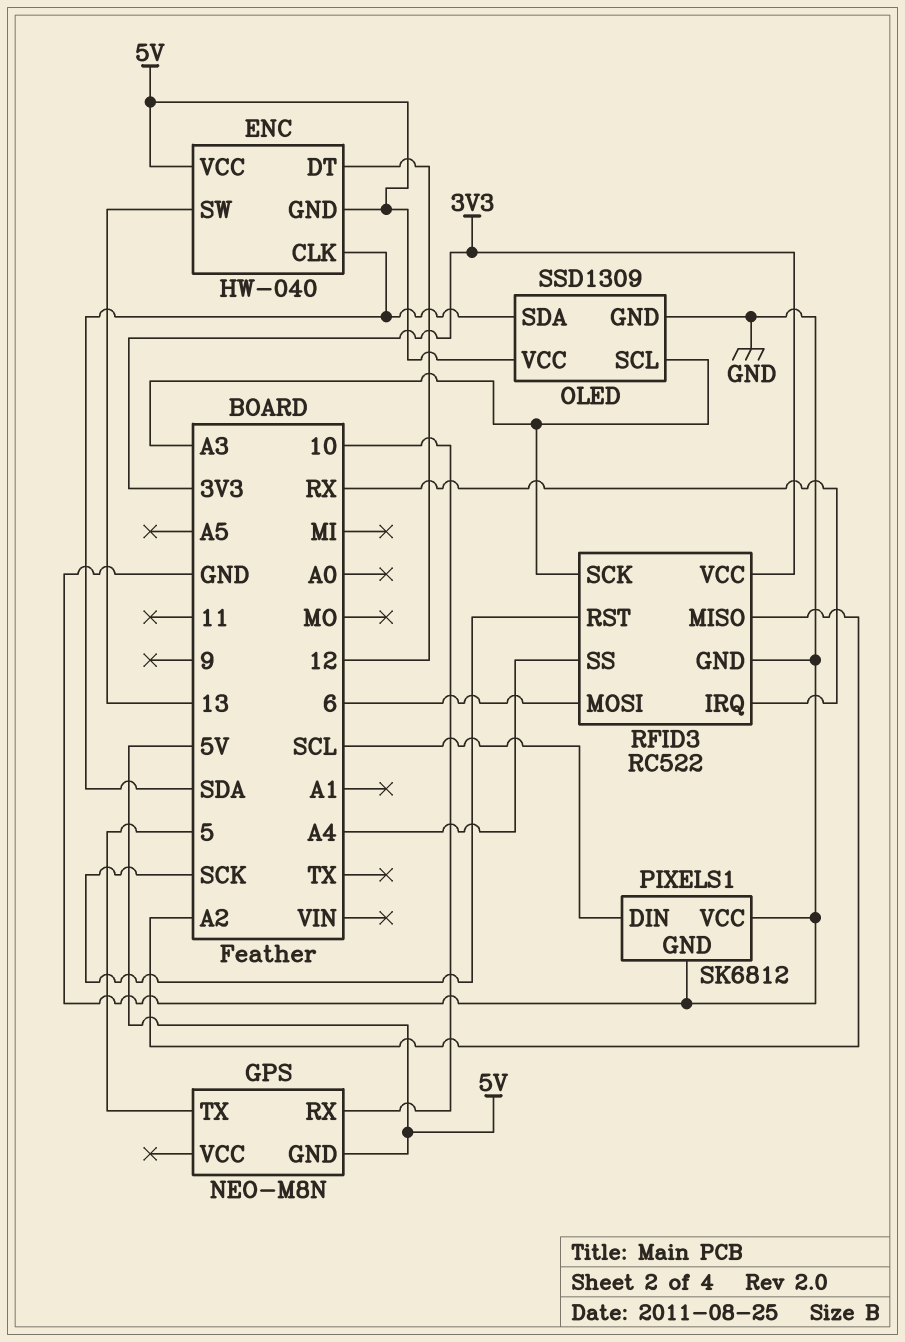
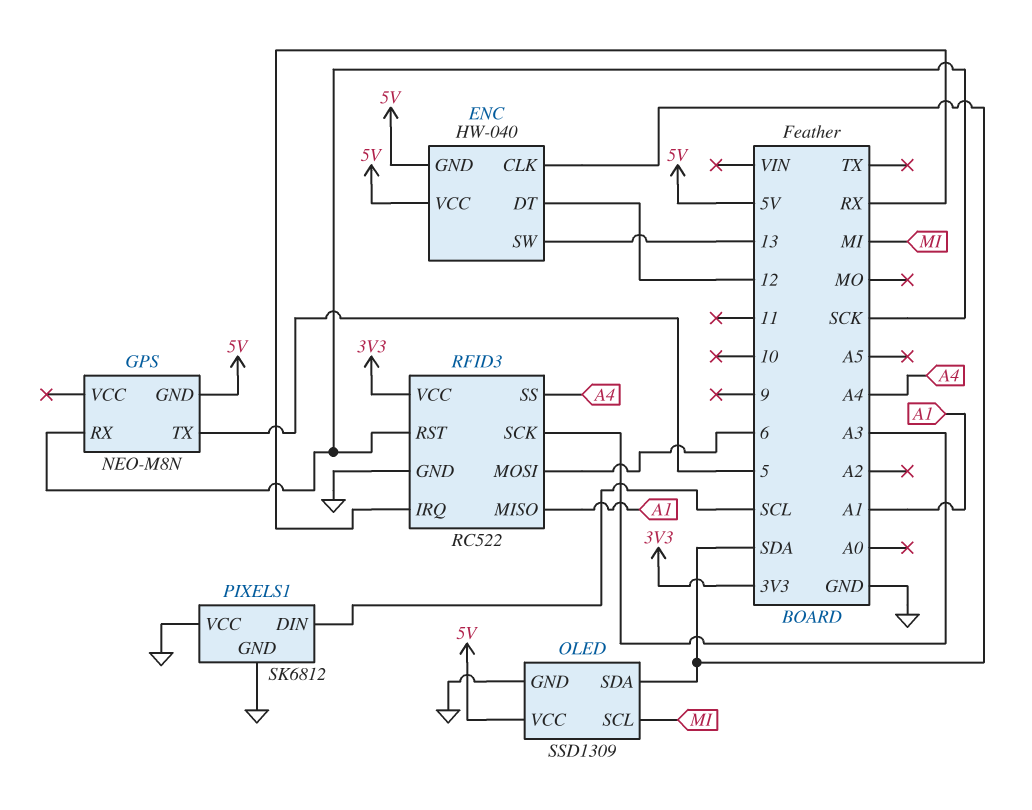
GPS pin RX: 10 -> SCK
OLED pin SCL: A3 -> MI
RFID3 pin MISO: A2 -> A1

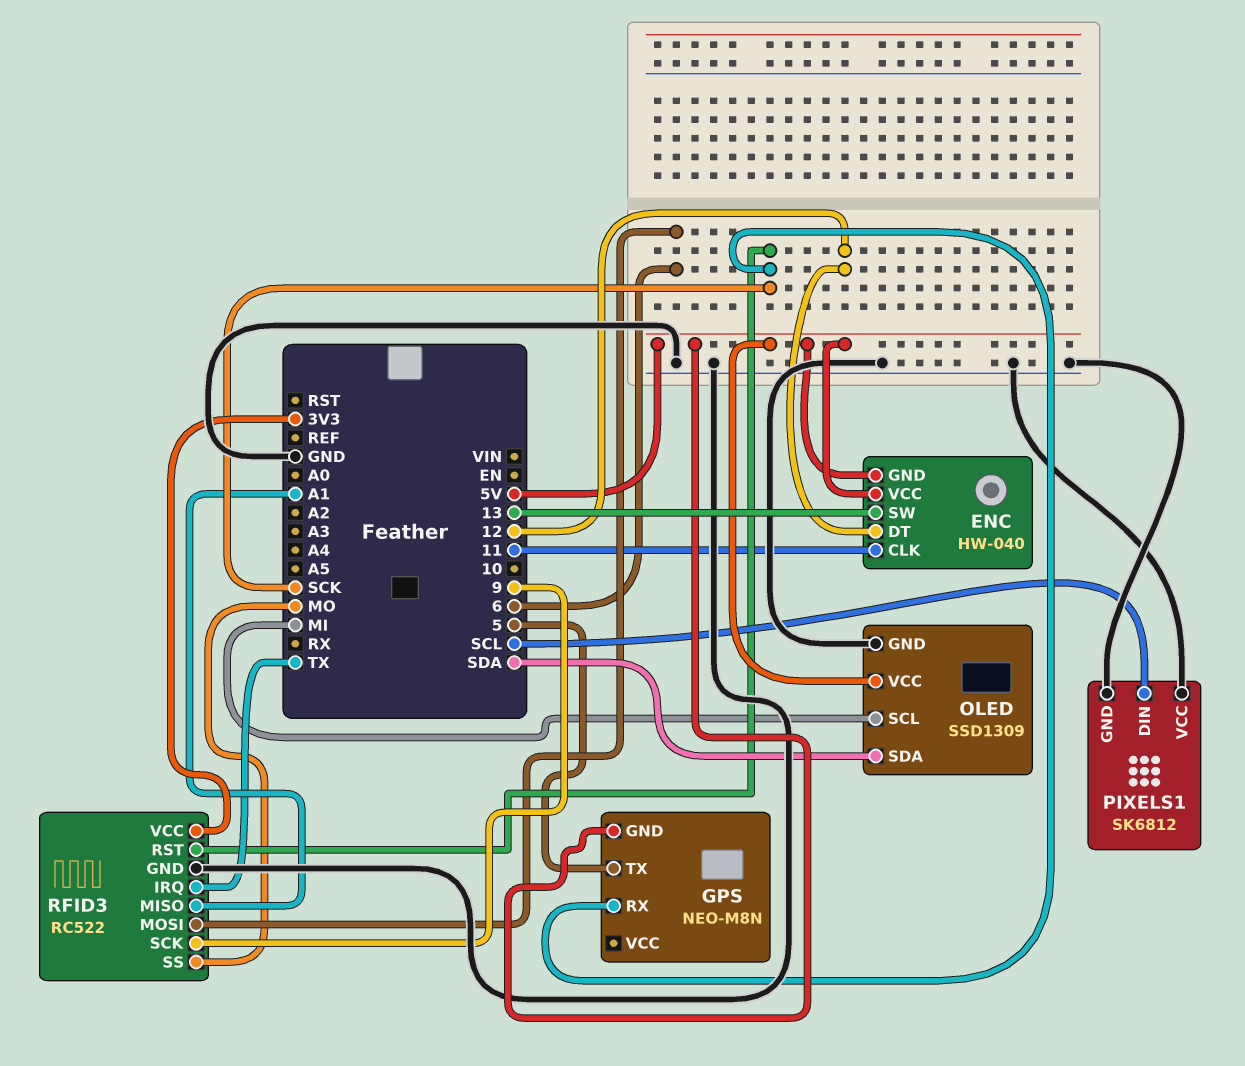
ENC pin CLK: SDA -> 11
RFID3 pin IRQ: RX -> TX
RFID3 pin SCK: A3 -> 9
RFID3 pin SS: A4 -> MO

